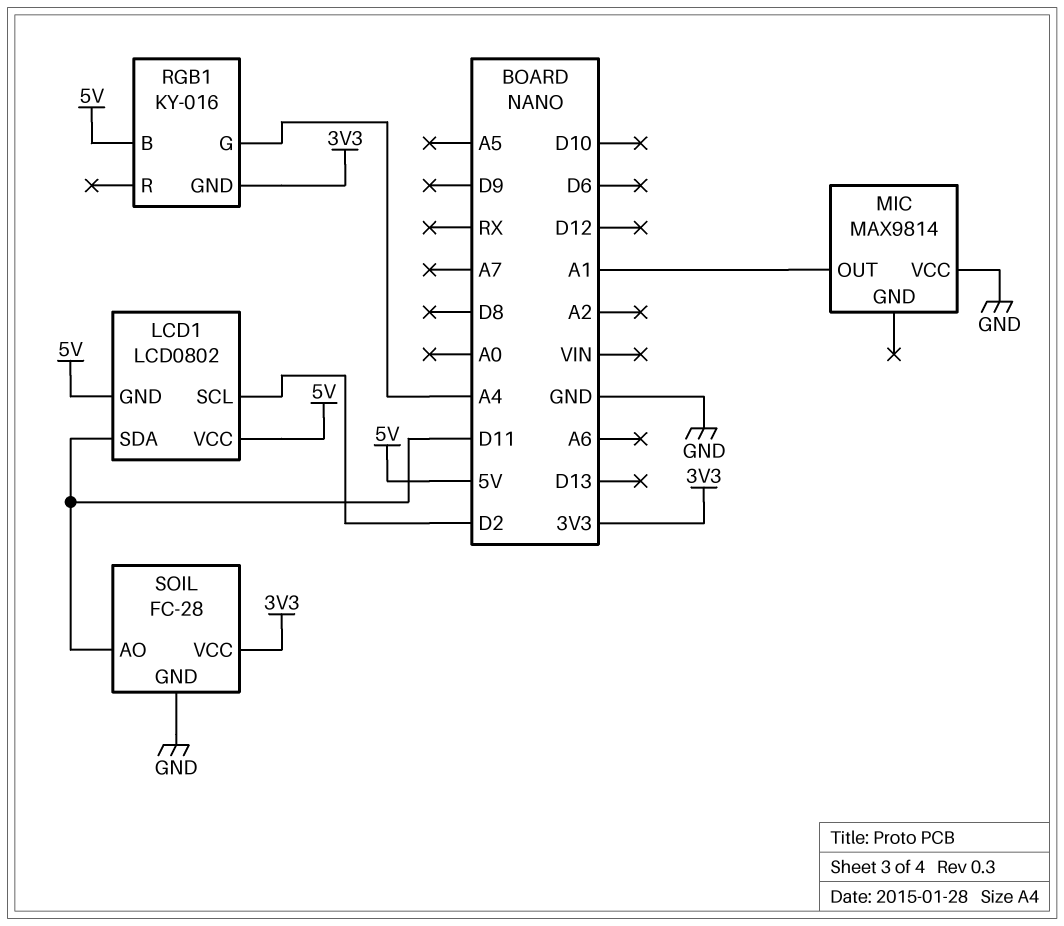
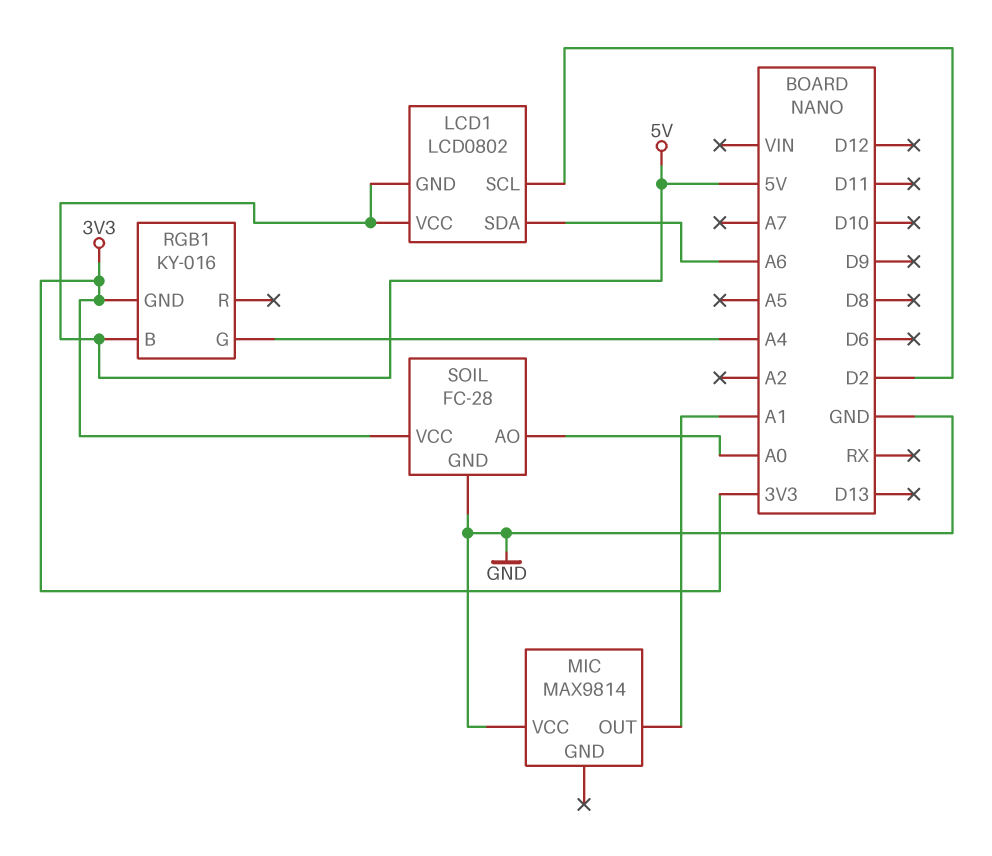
LCD1 pin SDA: D11 -> A6
SOIL pin AO: D11 -> A0

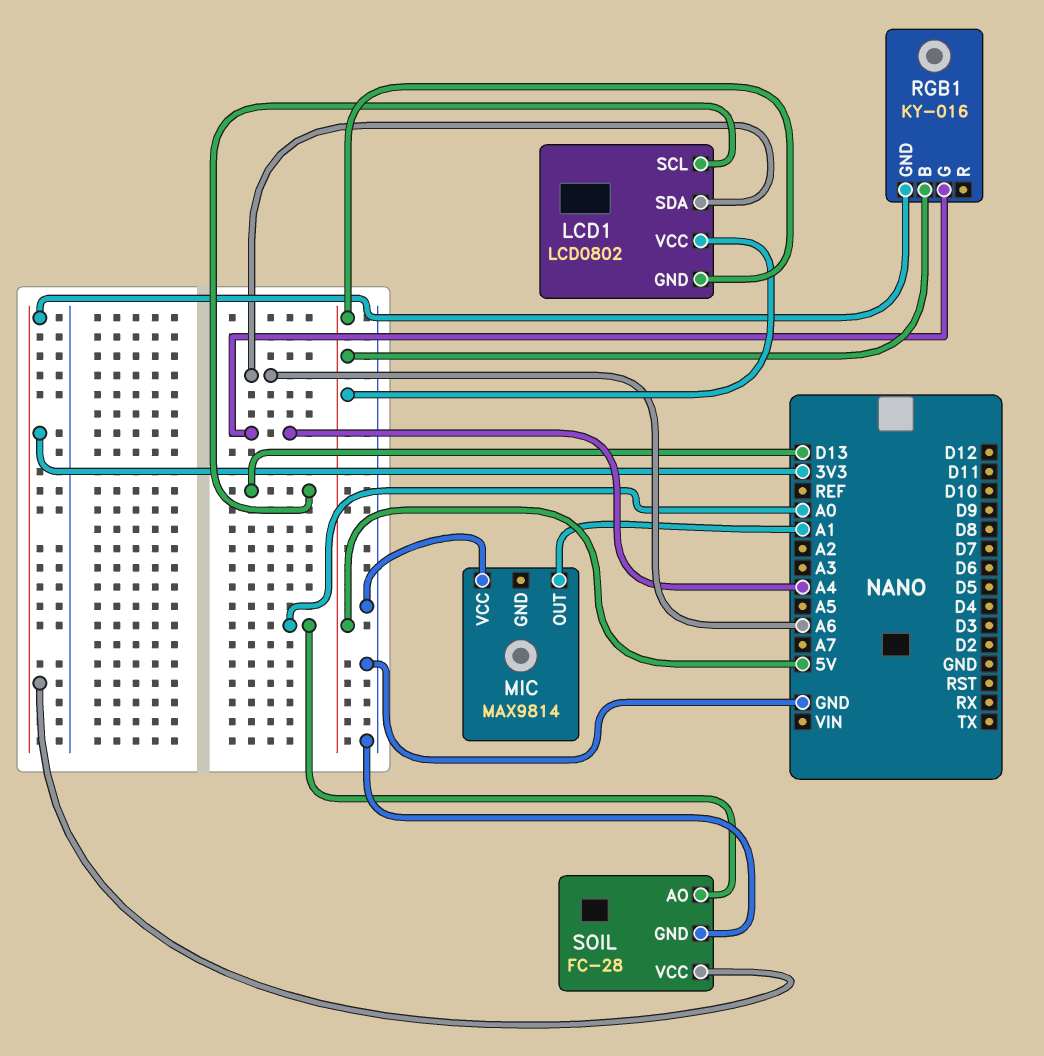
LCD1 pin SCL: D2 -> D13

